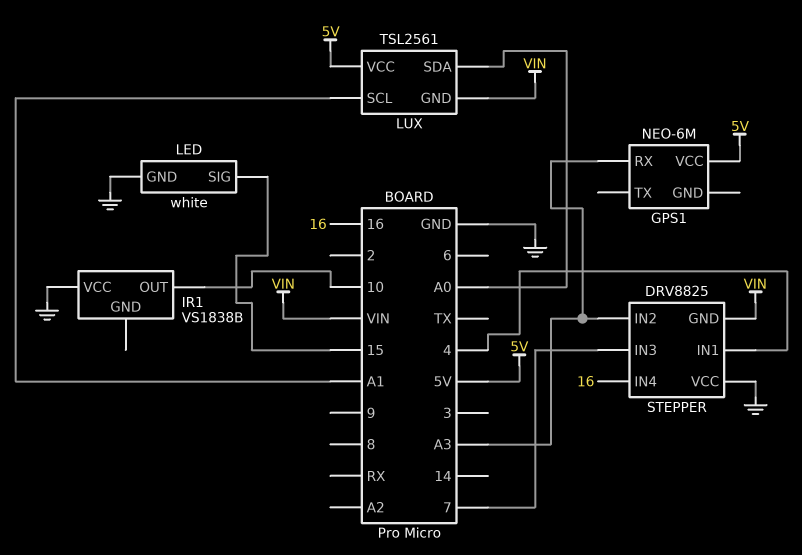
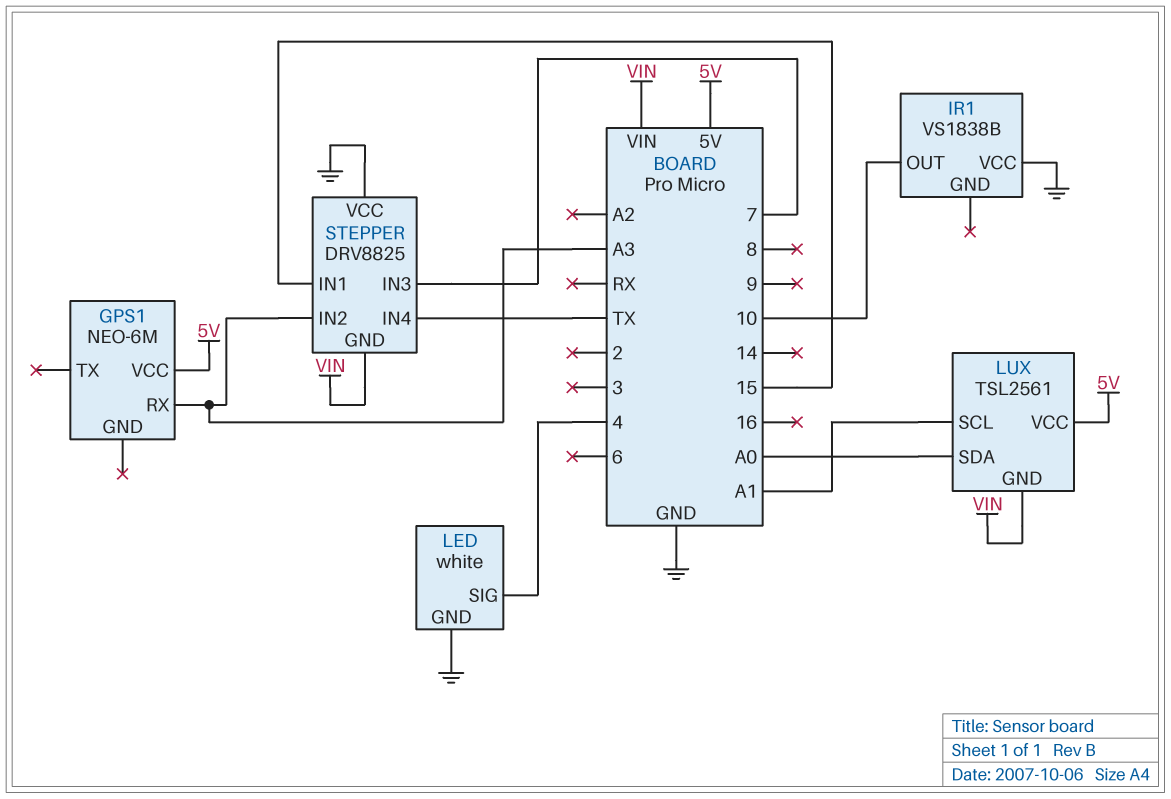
LED pin SIG: 15 -> 4
STEPPER pin IN1: 4 -> 15
STEPPER pin IN4: 16 -> TX

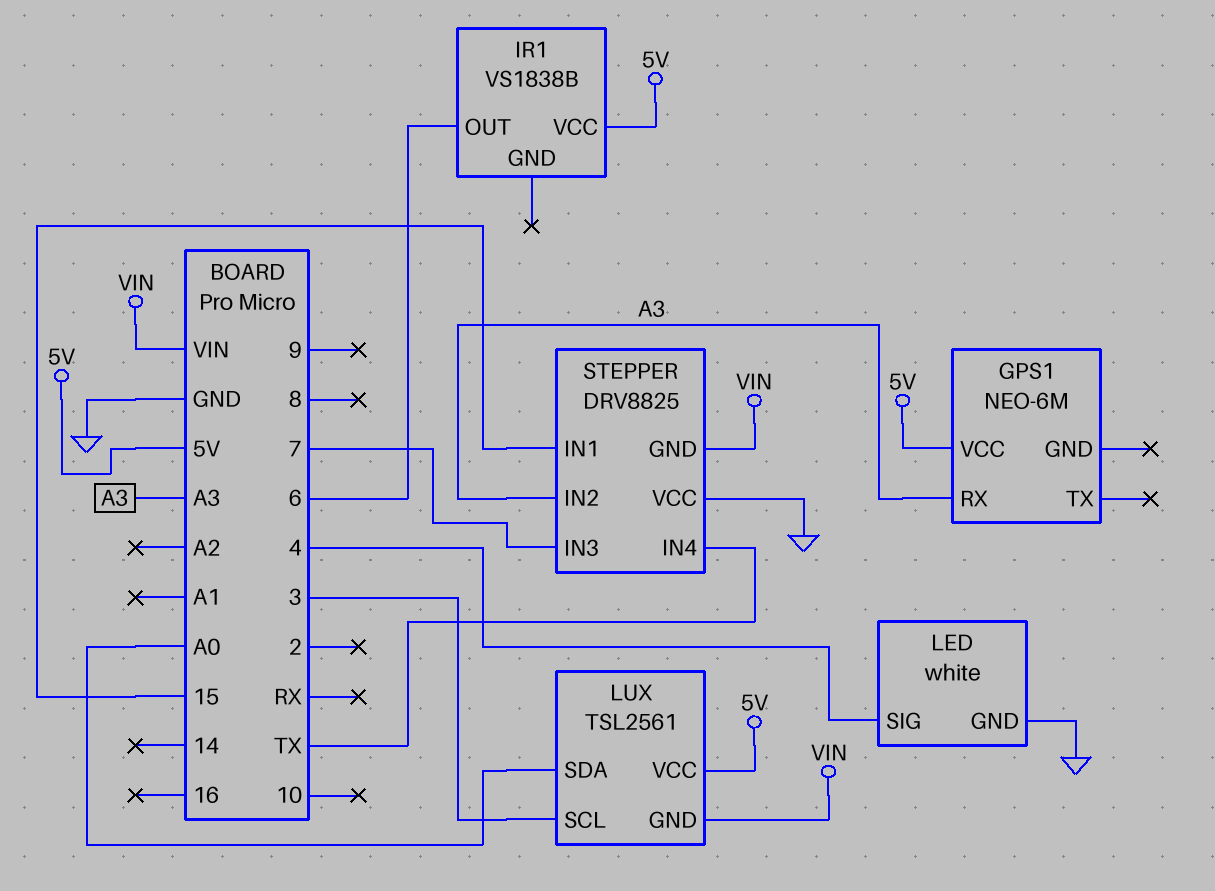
IR1 pin OUT: 10 -> 6
IR1 pin VCC: GND -> 5V
LUX pin SCL: A1 -> 3

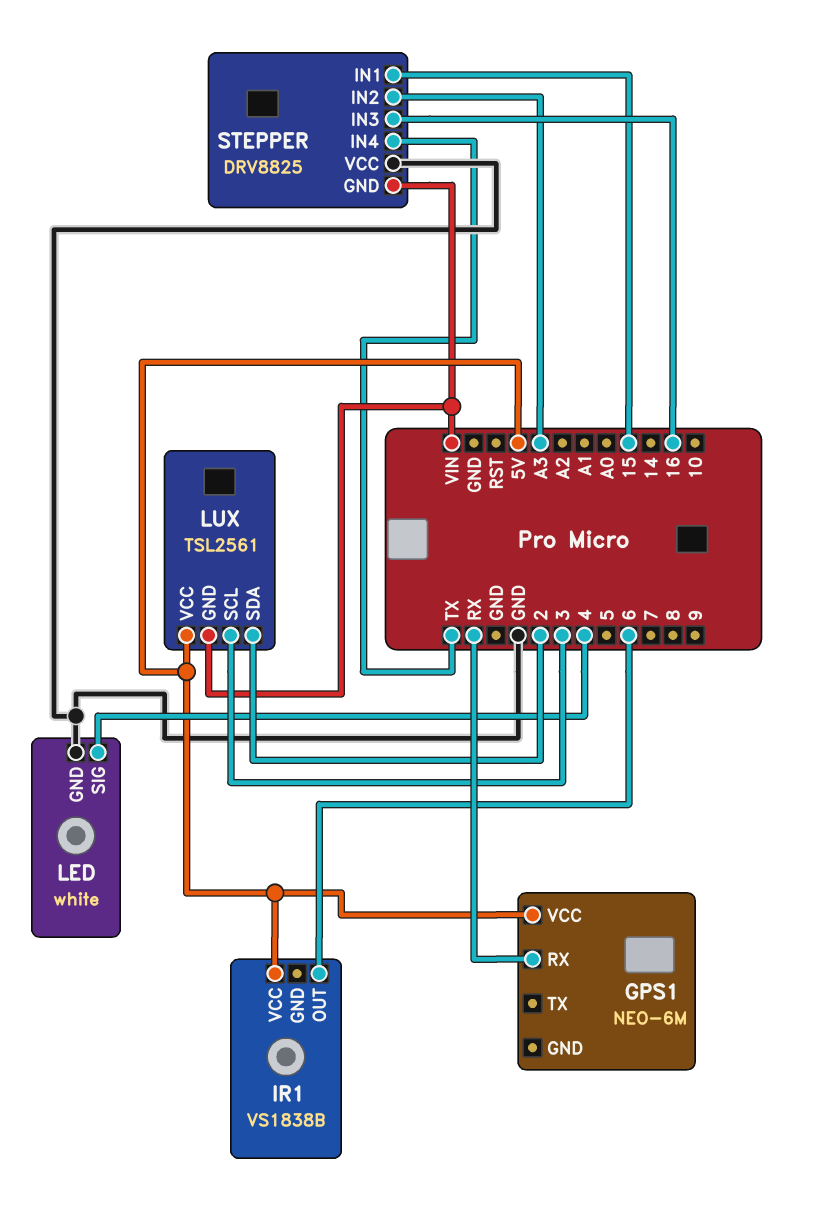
GPS1 pin RX: A3 -> RX
LUX pin SDA: A0 -> 2
STEPPER pin IN3: 7 -> 16

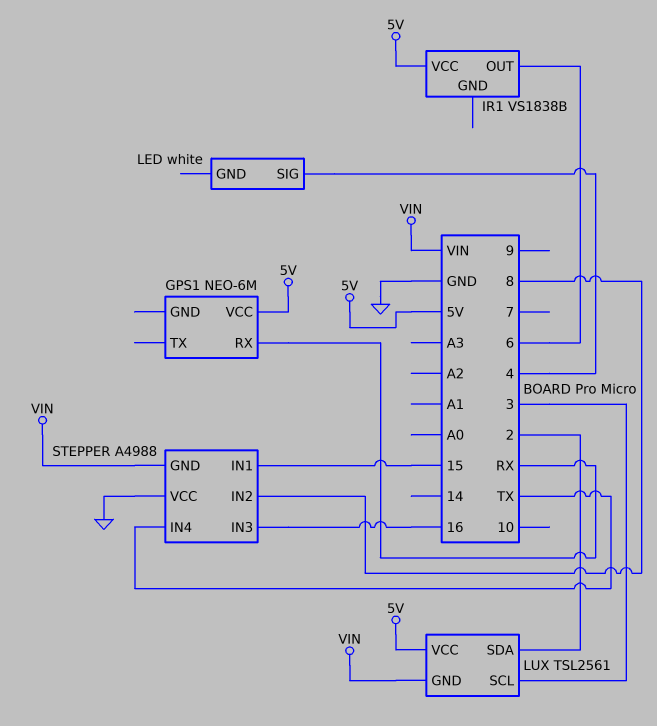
LED pin GND: GND -> none
STEPPER: DRV8825 -> A4988
STEPPER pin IN2: A3 -> 8

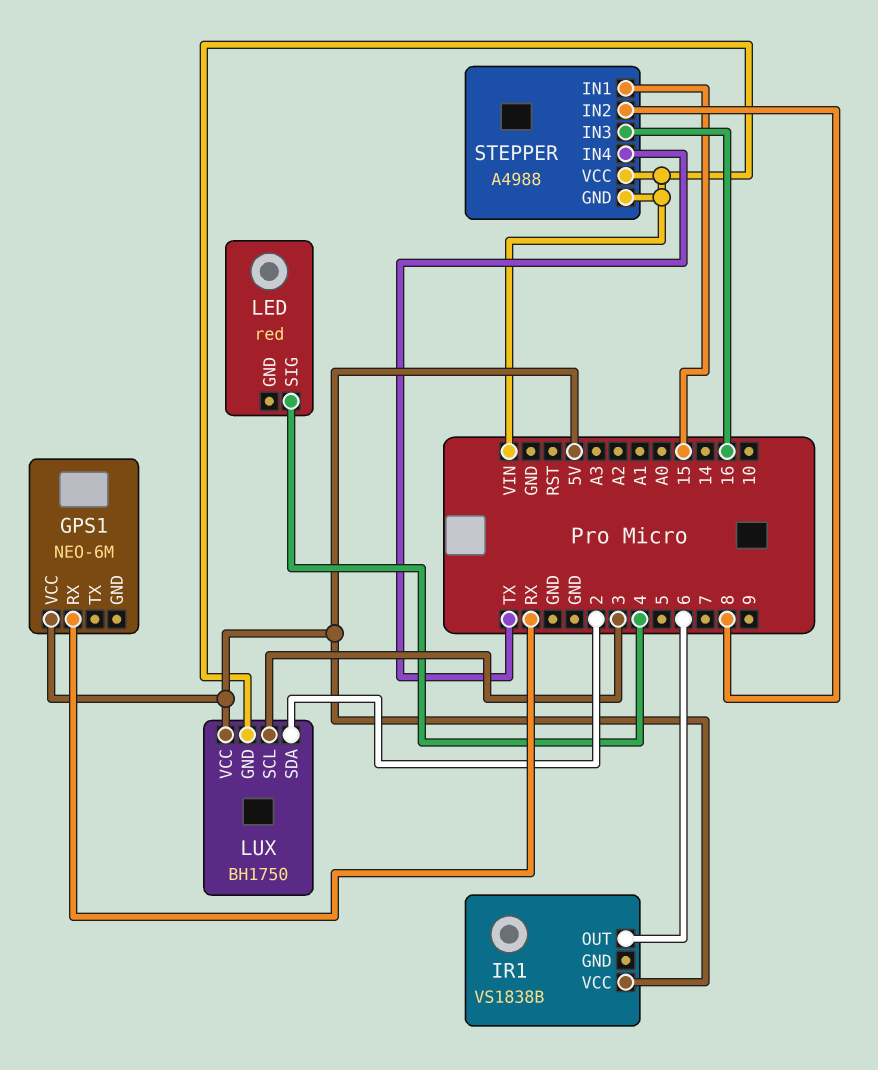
LED: white -> red
LUX: TSL2561 -> BH1750
STEPPER pin VCC: GND -> VIN

